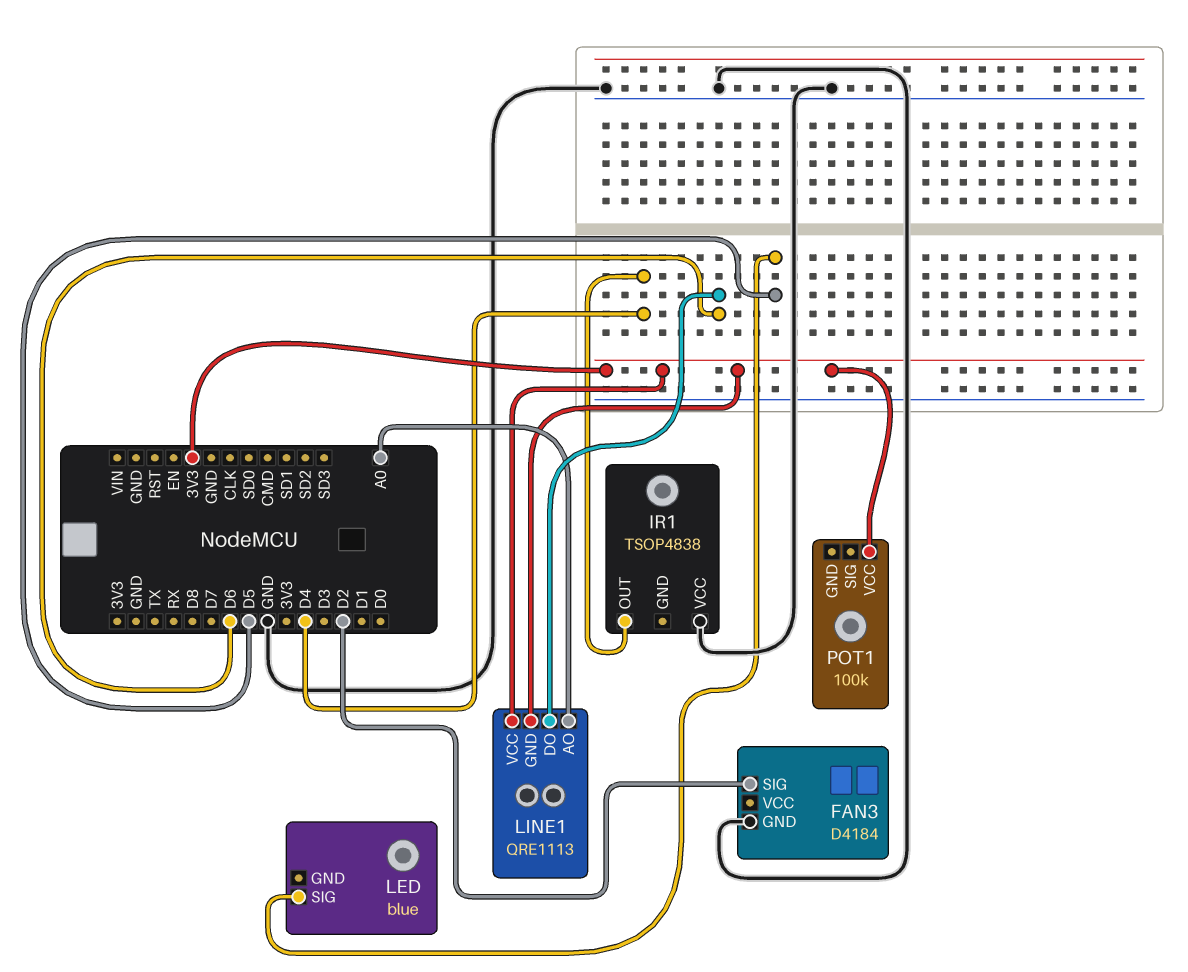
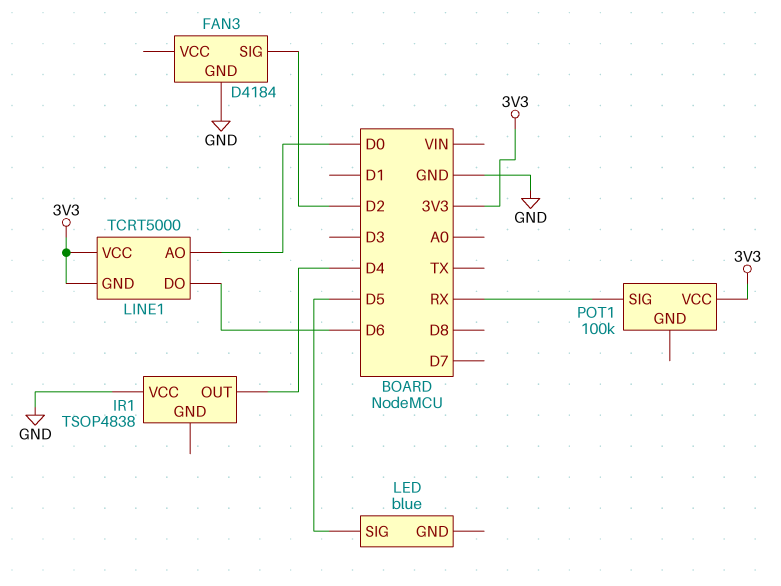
LINE1: QRE1113 -> TCRT5000
LINE1 pin AO: A0 -> D0
POT1 pin SIG: none -> RX

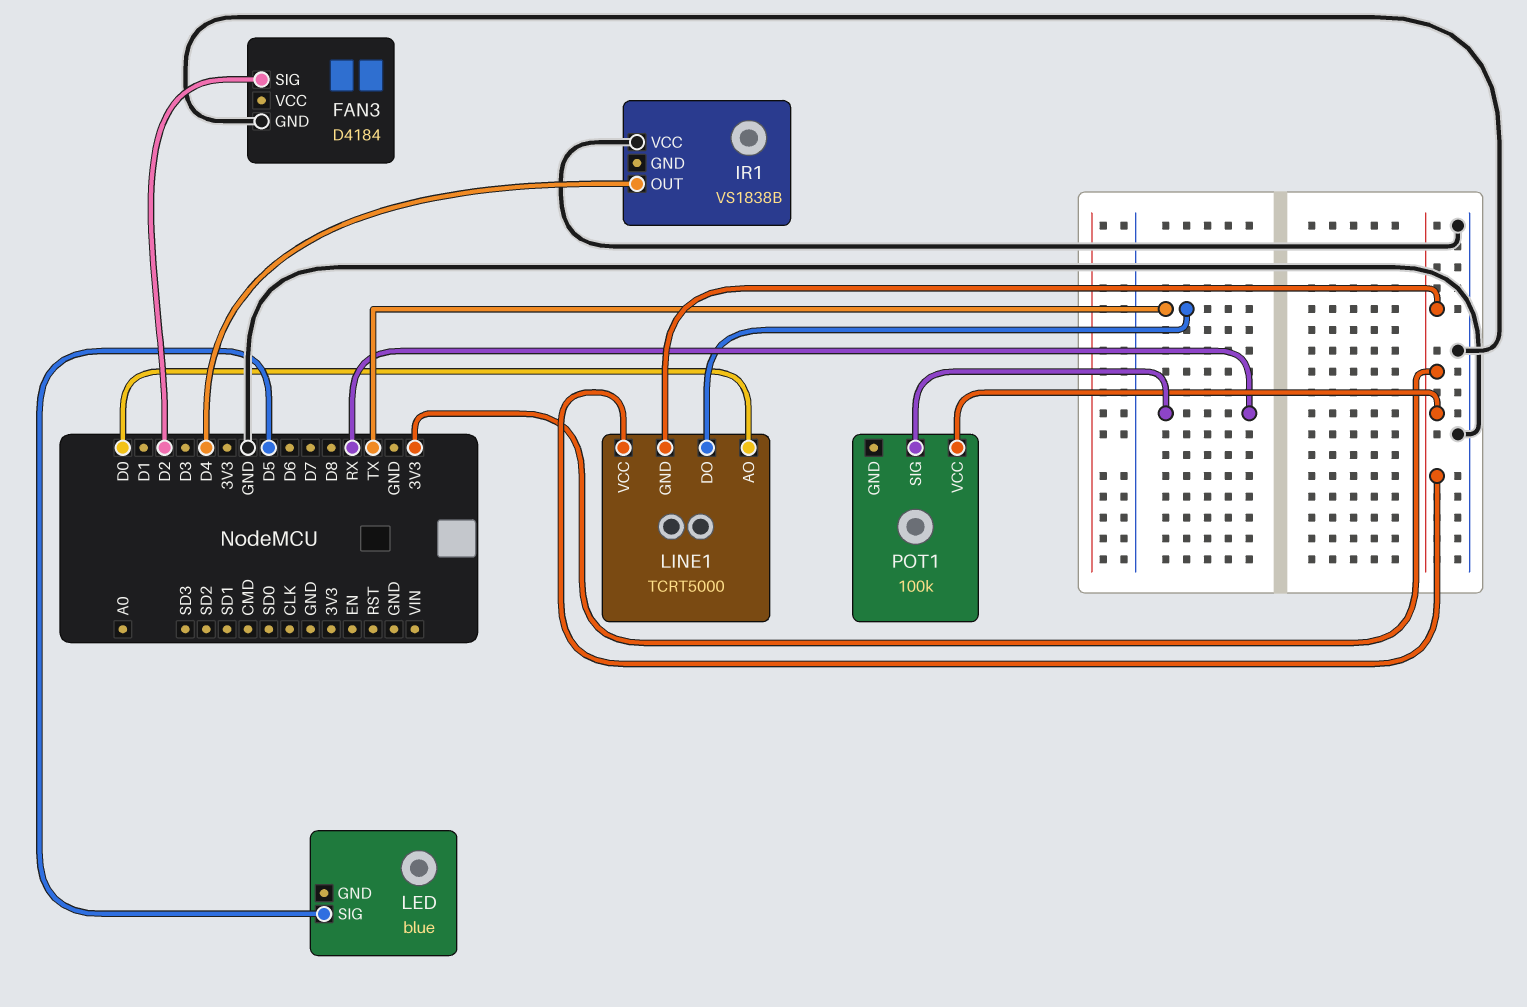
IR1: TSOP4838 -> VS1838B
LINE1 pin DO: D6 -> TX

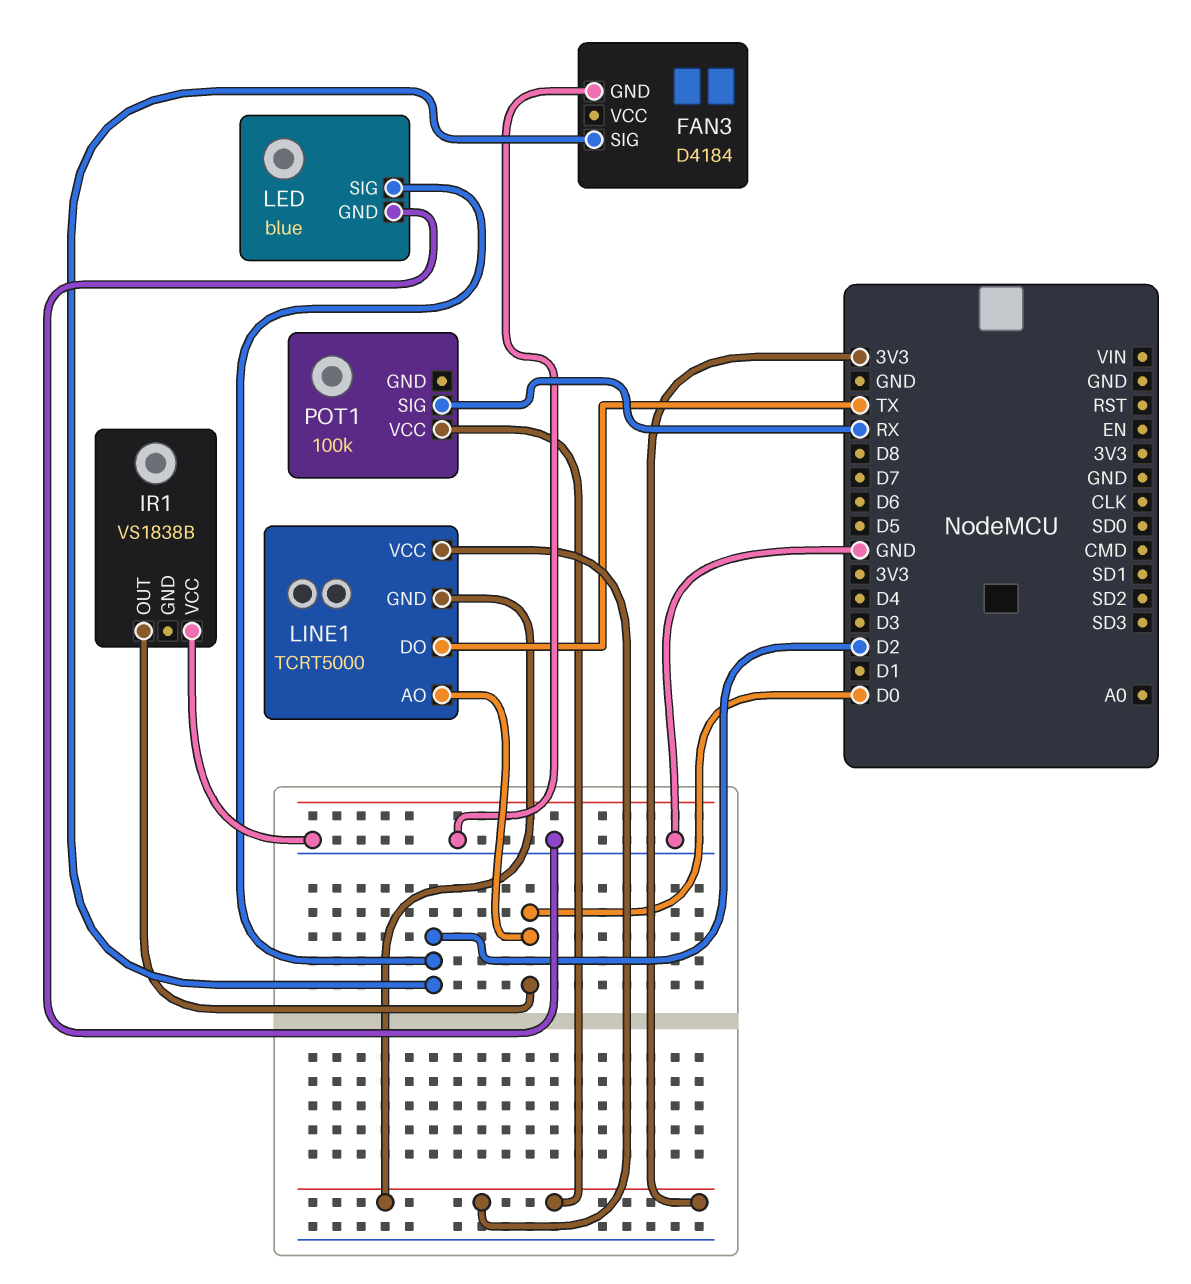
IR1 pin OUT: D4 -> D0
LED pin GND: none -> GND
LED pin SIG: D5 -> D2

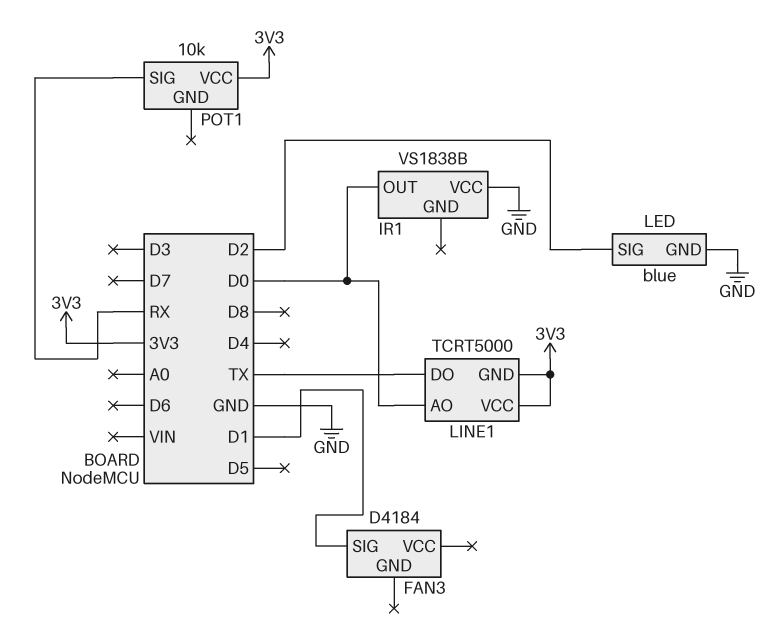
FAN3 pin GND: GND -> none
FAN3 pin SIG: D2 -> D1
POT1: 100k -> 10k

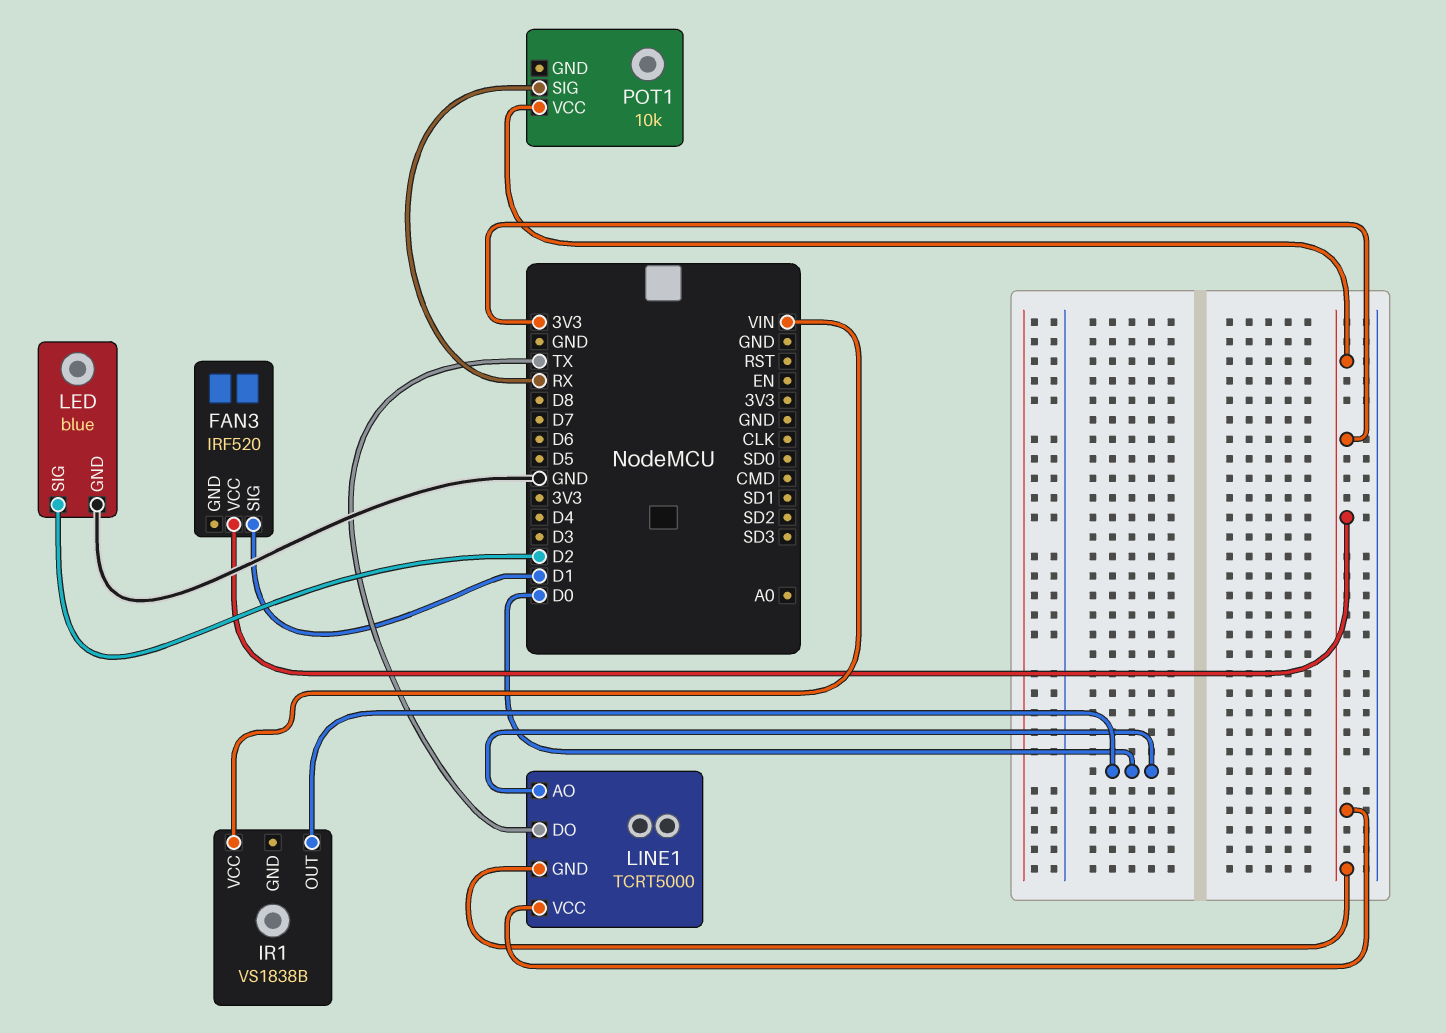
FAN3: D4184 -> IRF520
FAN3 pin VCC: none -> 3V3
IR1 pin VCC: GND -> VIN

